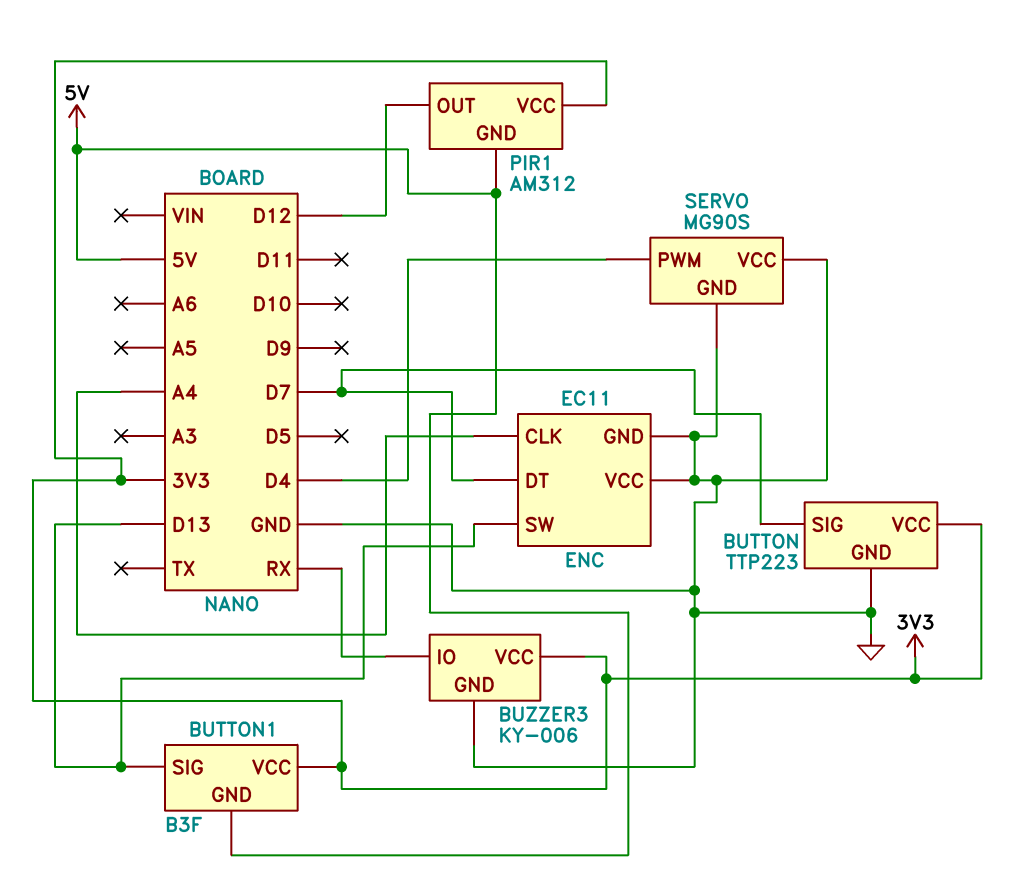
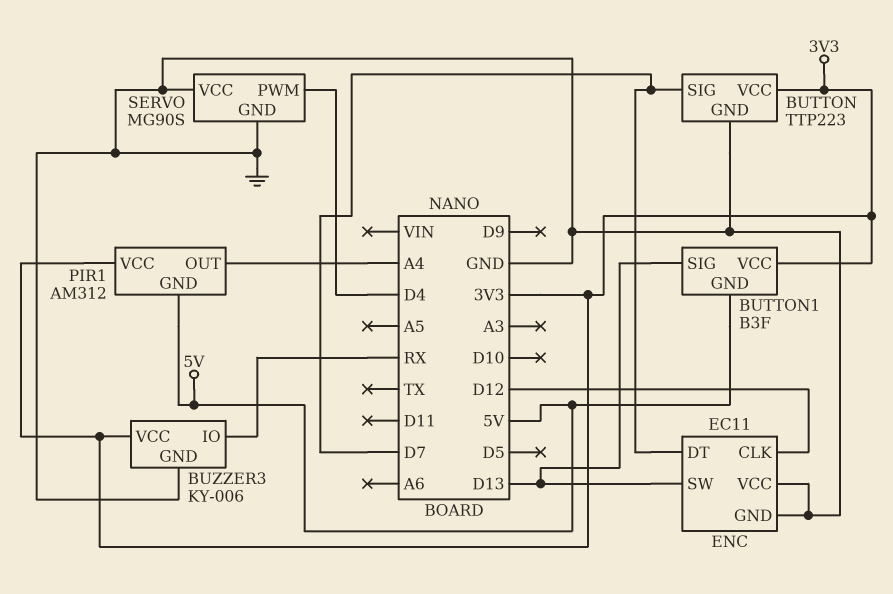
ENC pin CLK: A4 -> D12
PIR1 pin OUT: D12 -> A4

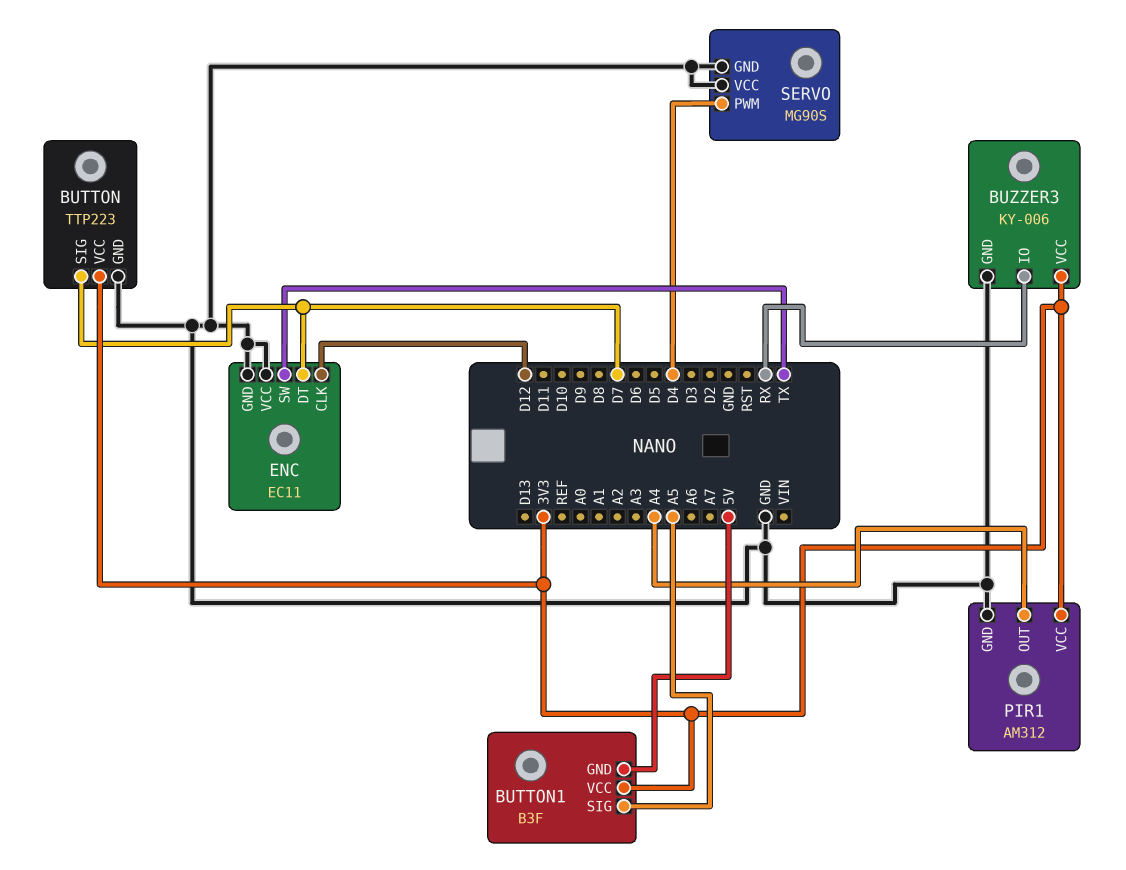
BUTTON1 pin SIG: D13 -> A5
ENC pin SW: D13 -> TX
PIR1 pin GND: 5V -> GND

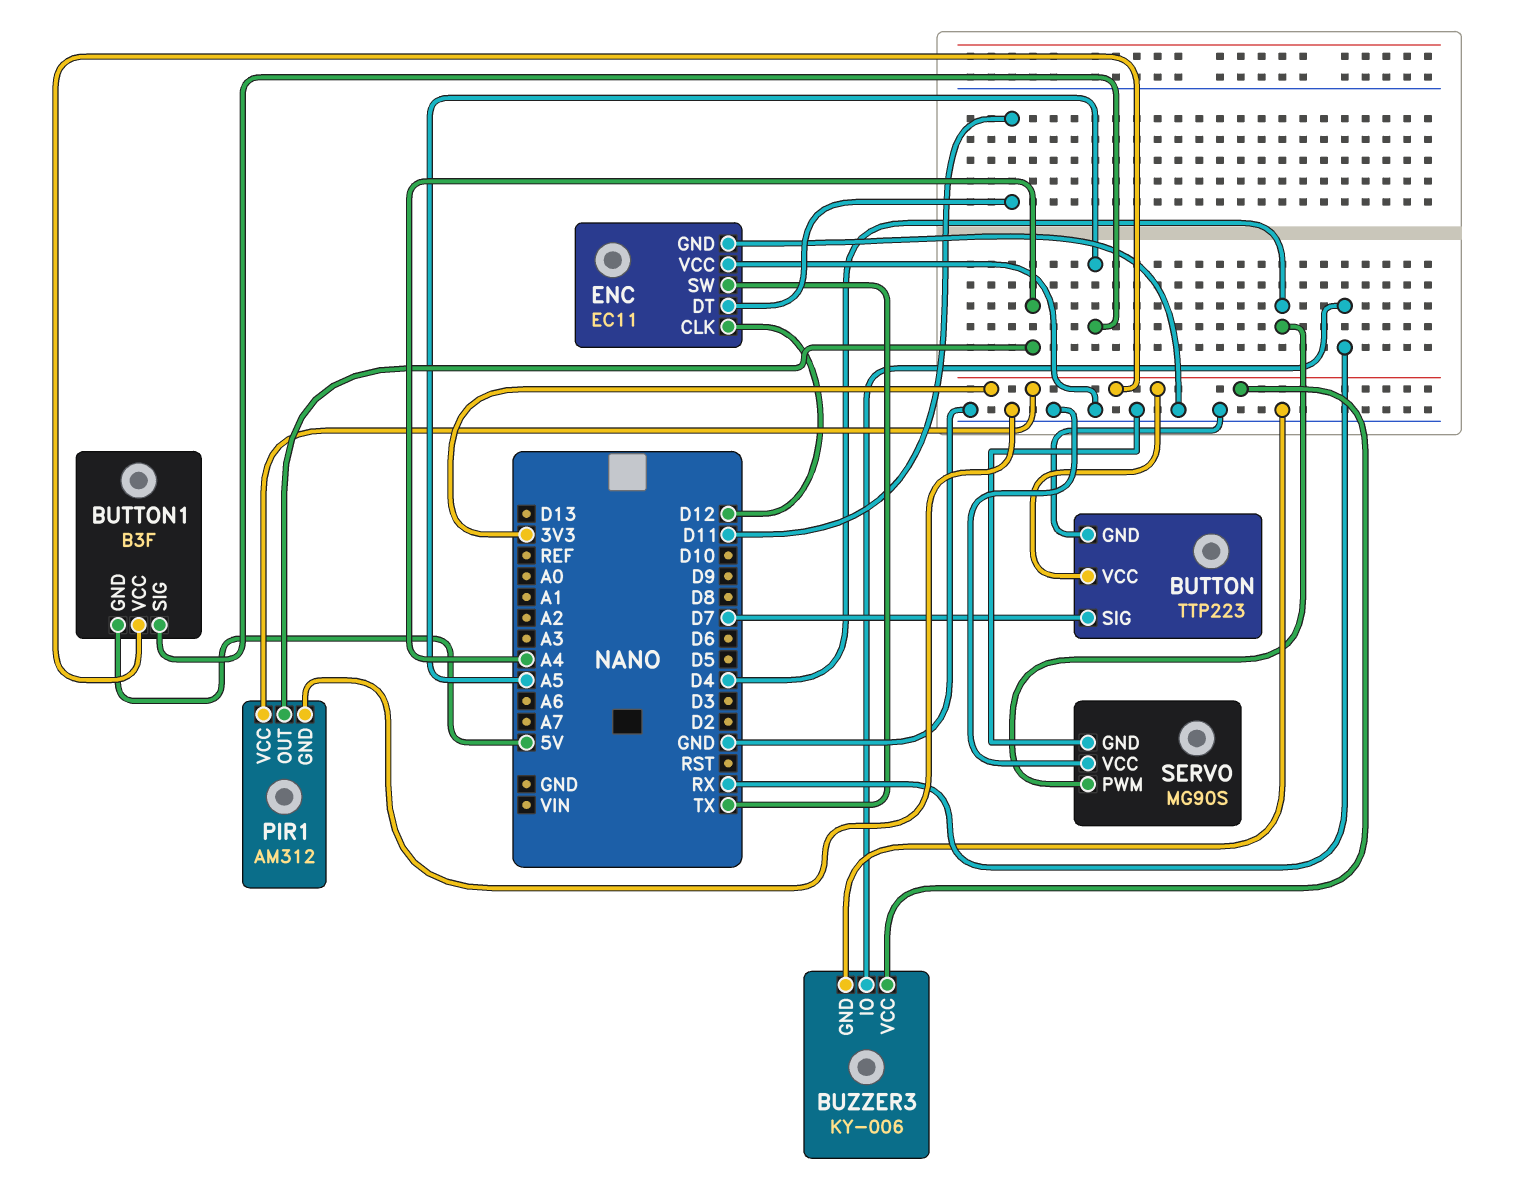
ENC pin DT: D7 -> D11

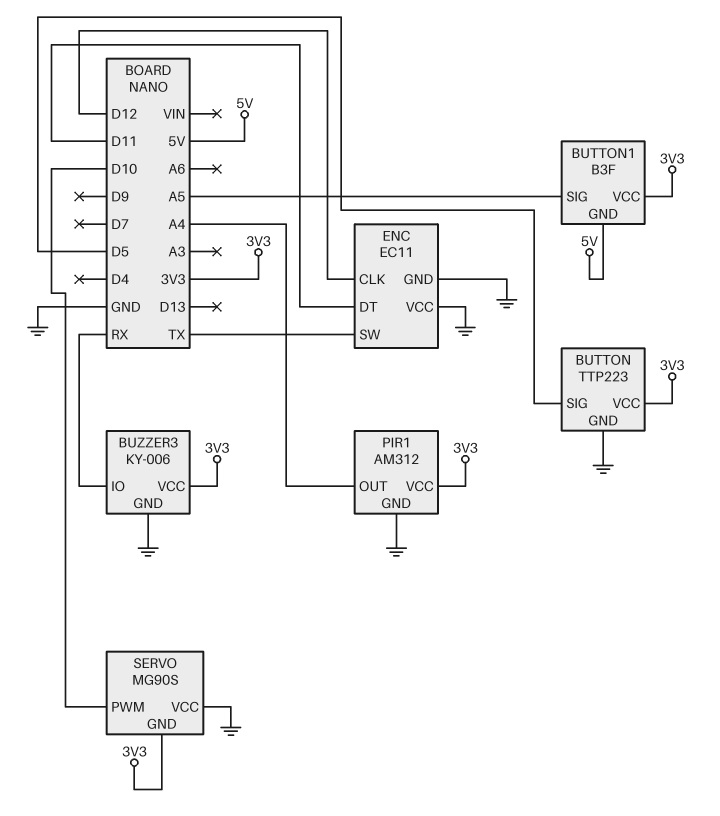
BUTTON pin SIG: D7 -> D5
SERVO pin GND: GND -> 3V3
SERVO pin PWM: D4 -> D10

